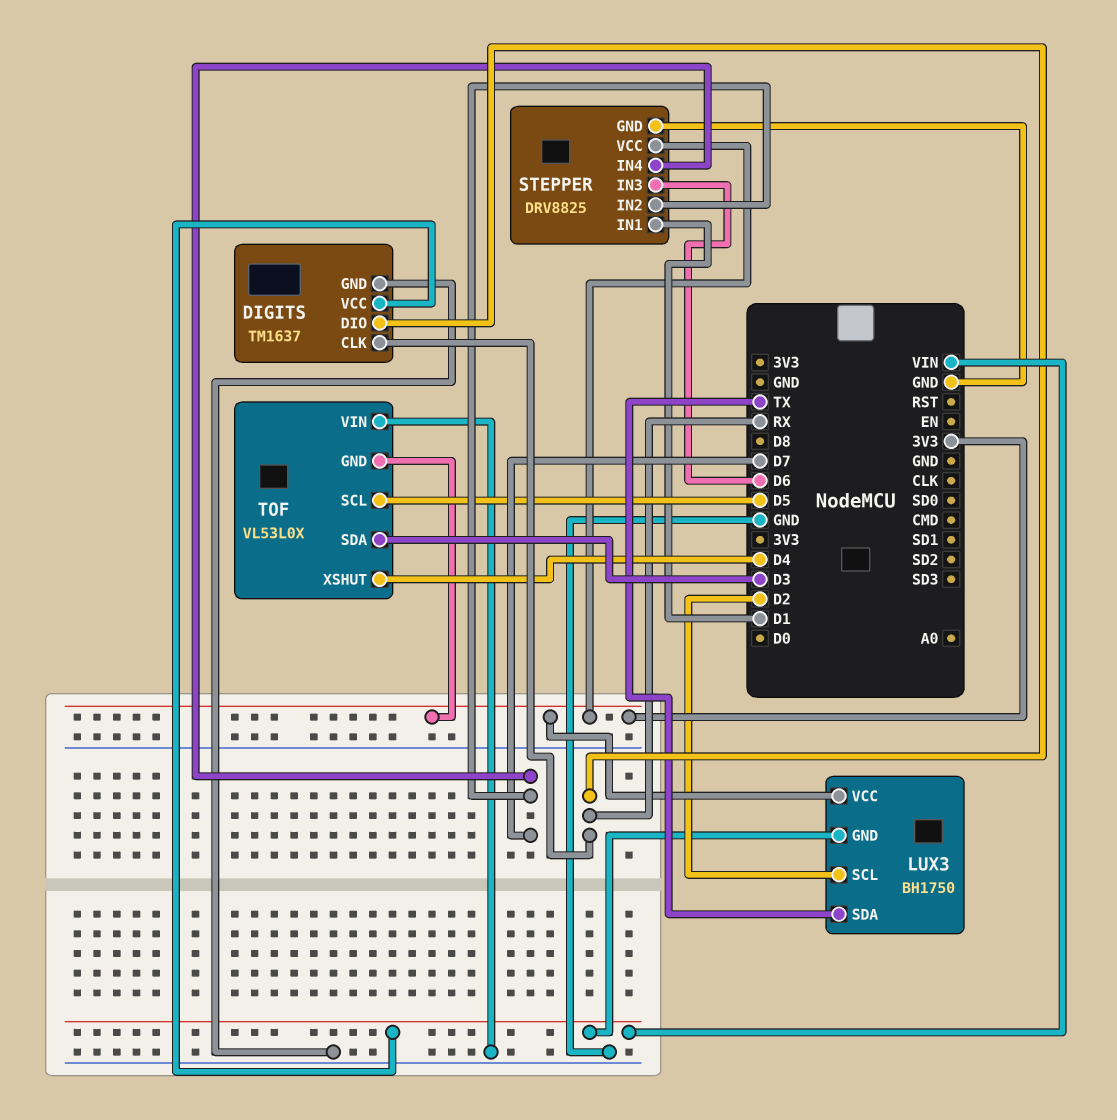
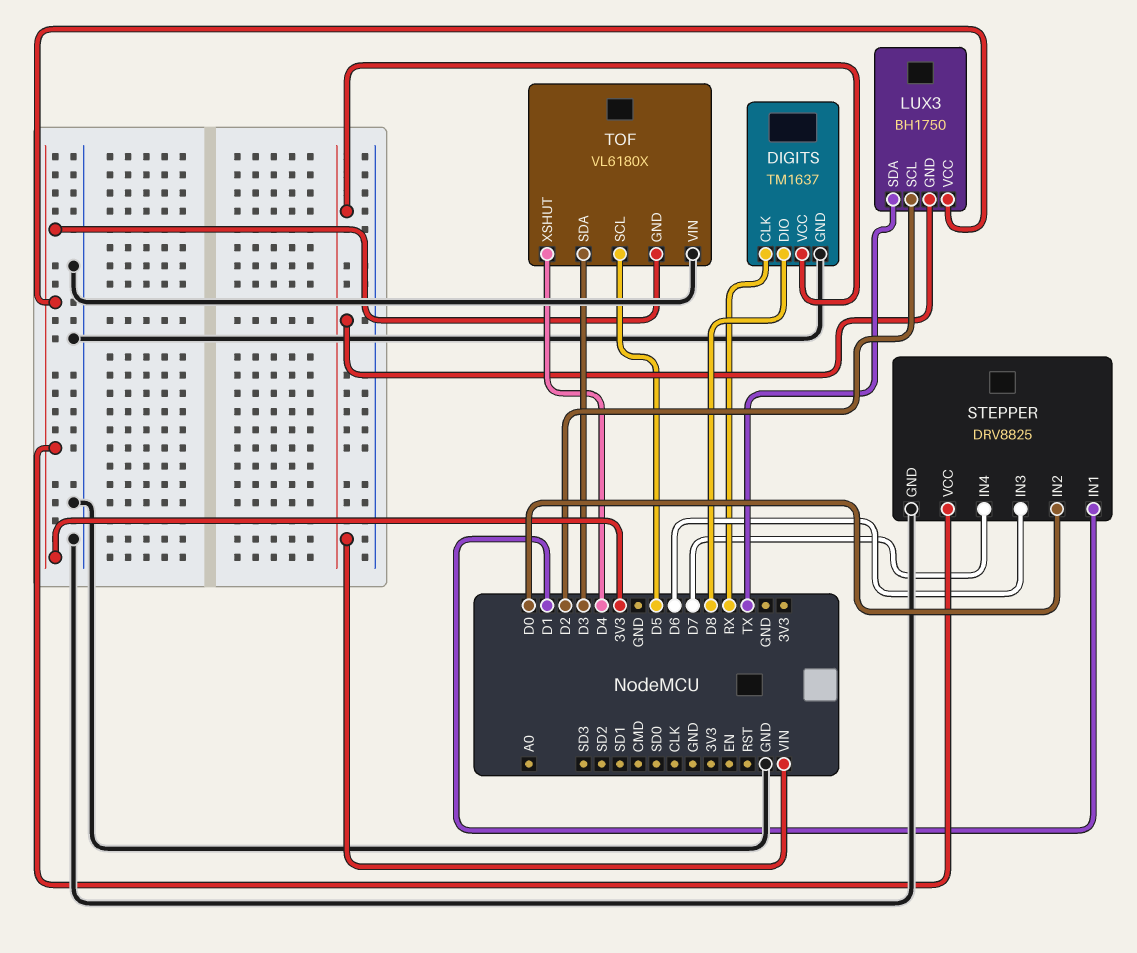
DIGITS pin DIO: RX -> D8
STEPPER pin IN2: D7 -> D0
TOF: VL53L0X -> VL6180X

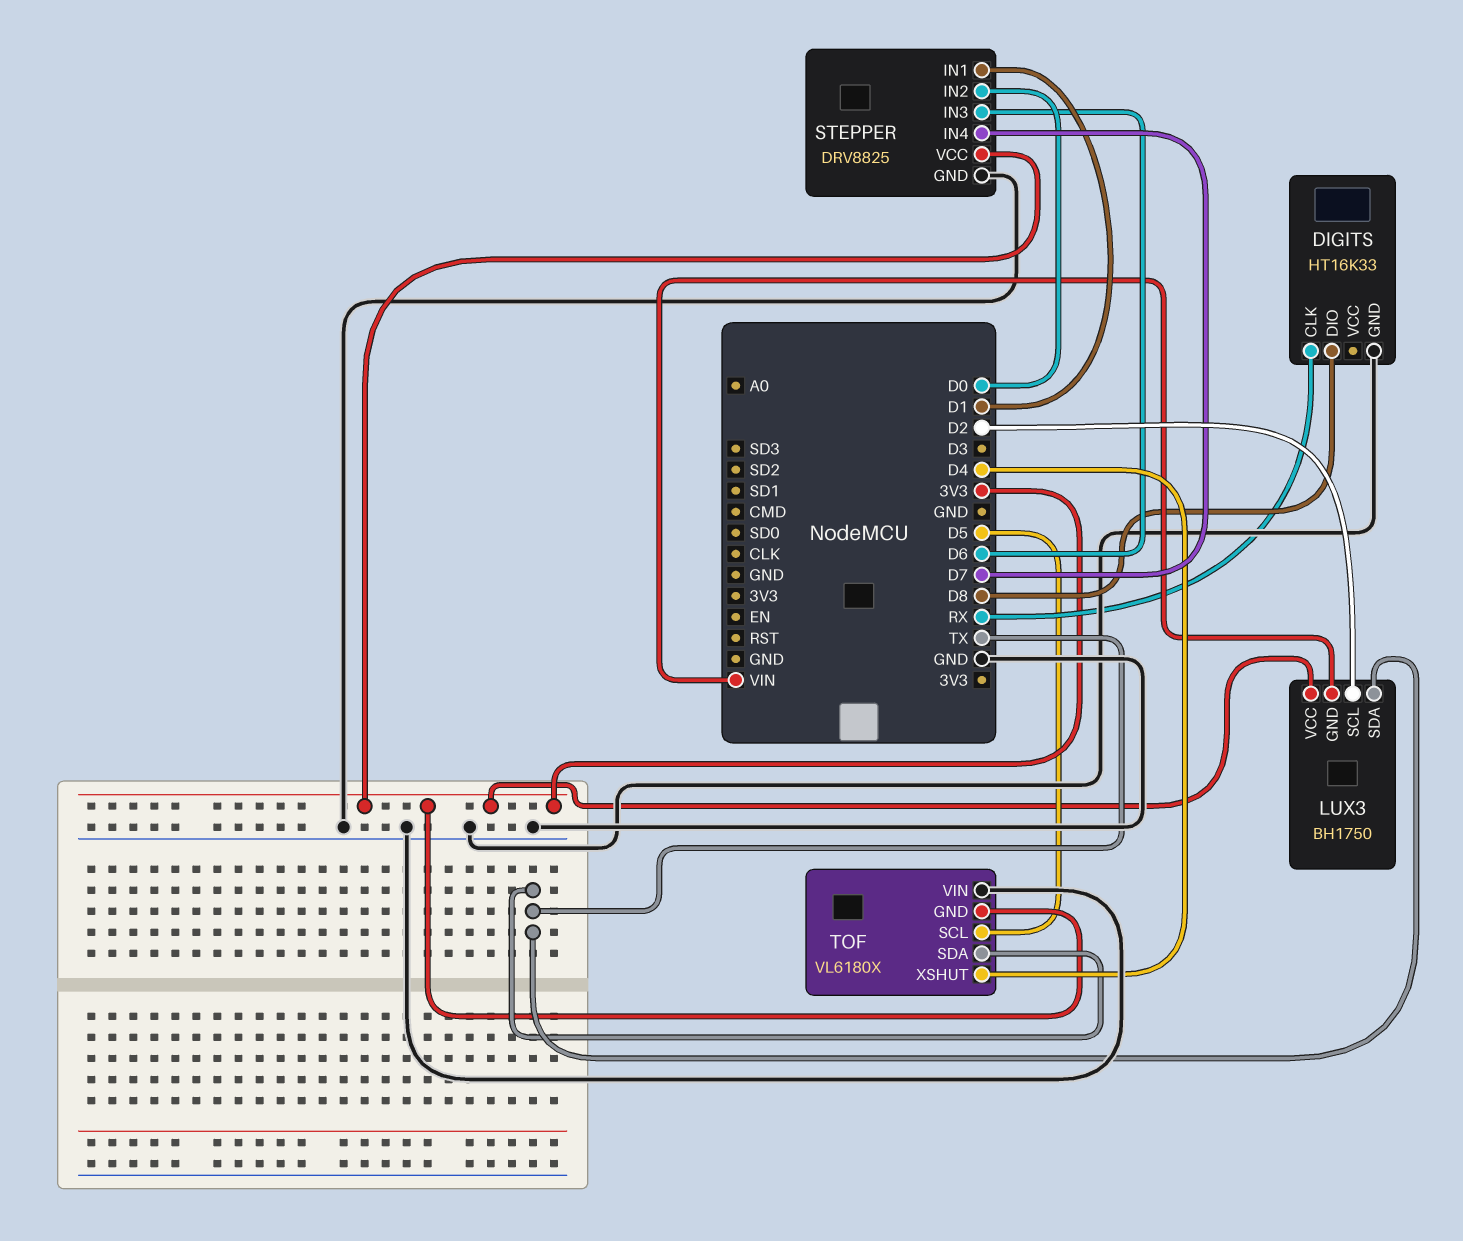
DIGITS: TM1637 -> HT16K33
DIGITS pin VCC: VIN -> none
TOF pin SDA: D3 -> TX

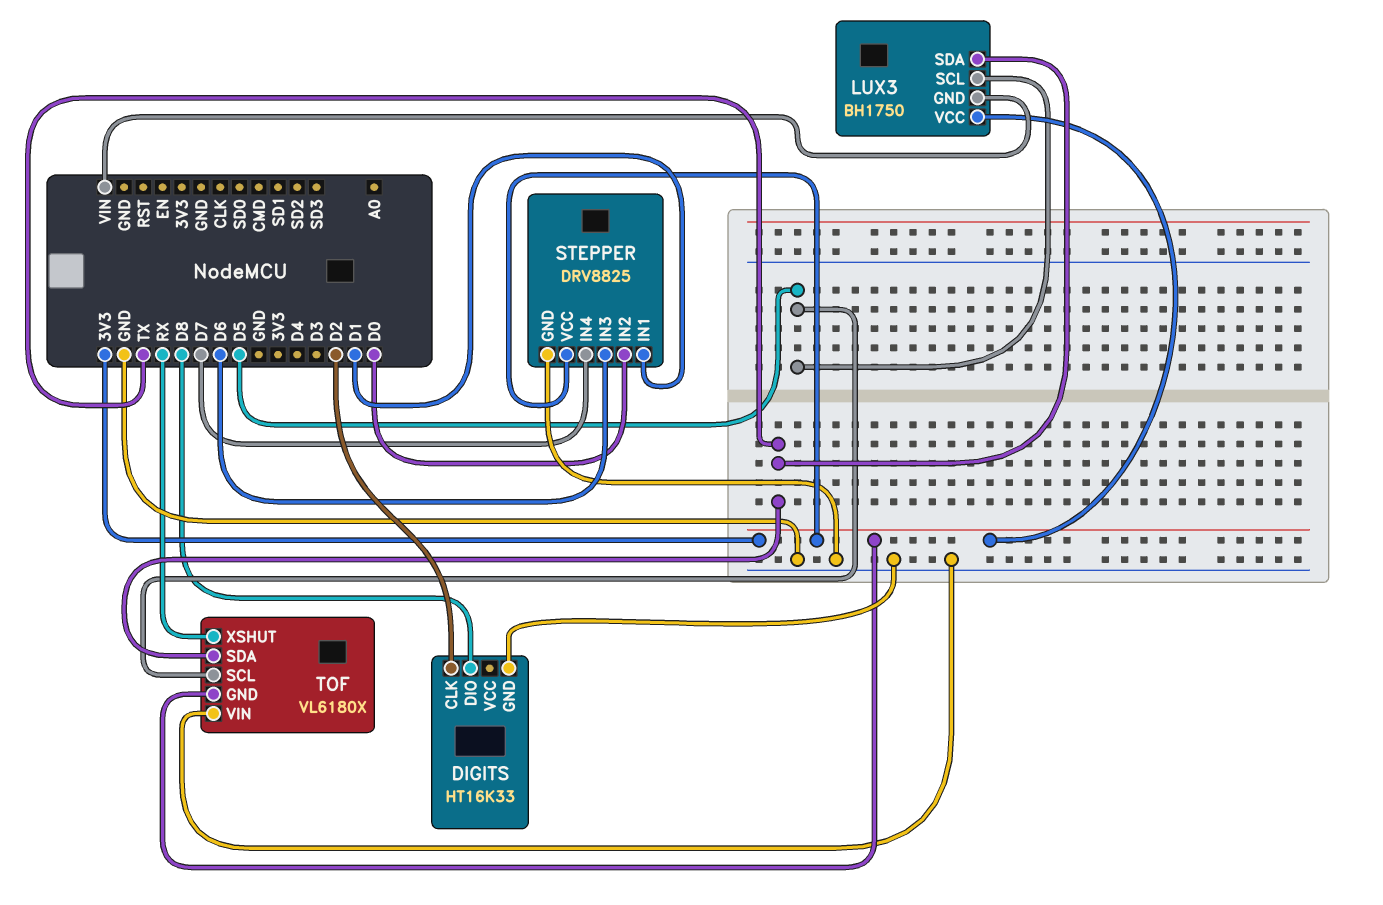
DIGITS pin CLK: RX -> D2
LUX3 pin SCL: D2 -> D5
TOF pin XSHUT: D4 -> RX

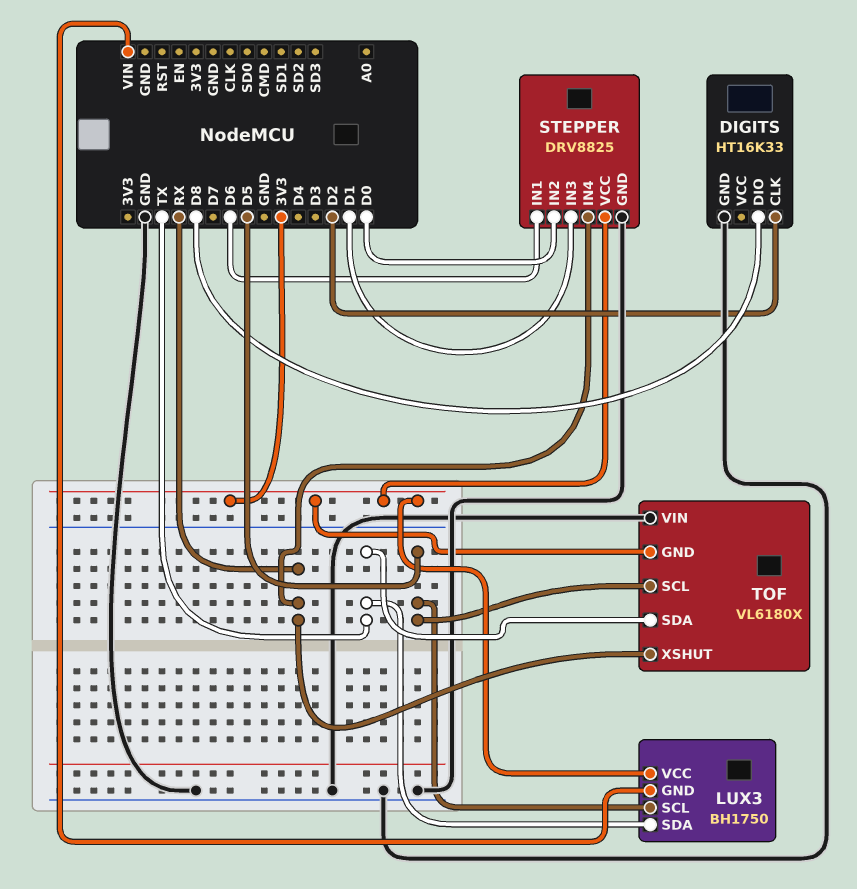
STEPPER pin IN1: D1 -> D6
STEPPER pin IN3: D6 -> D1
STEPPER pin IN4: D7 -> RX

